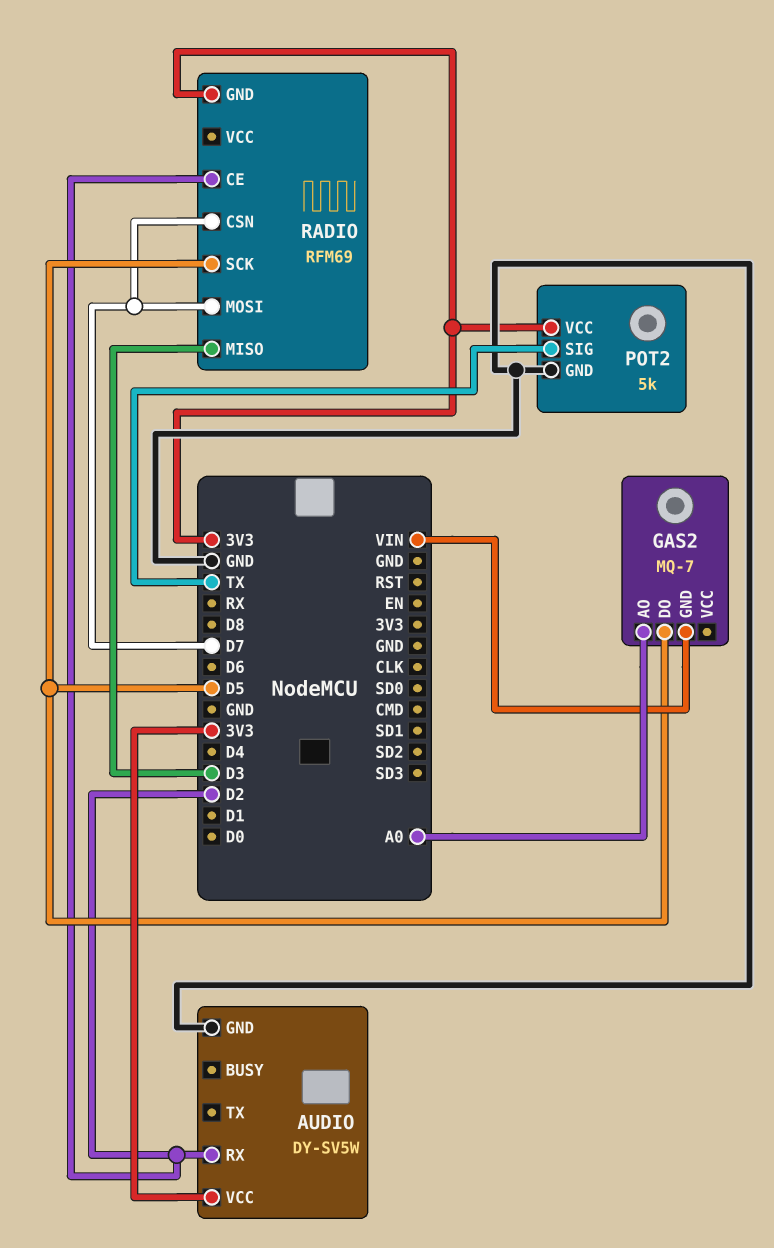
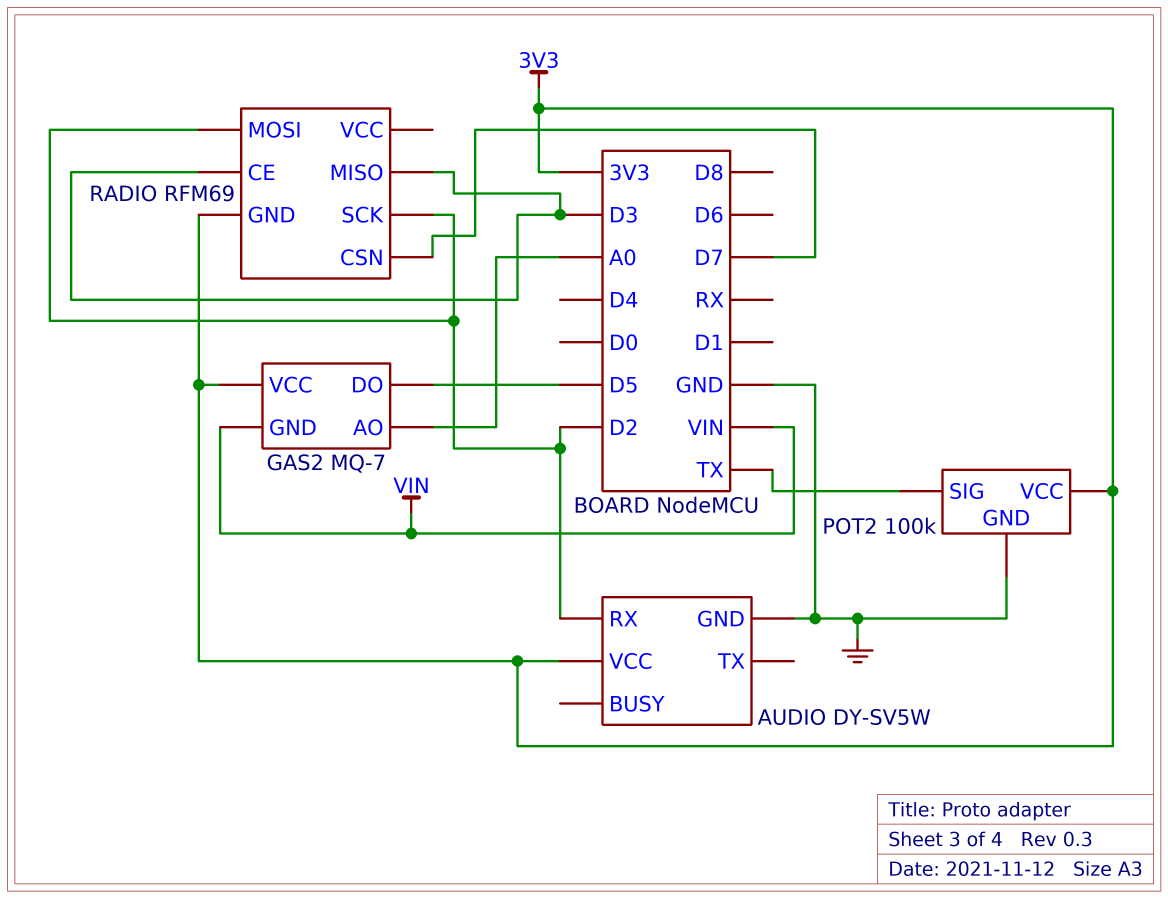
GAS2 pin VCC: none -> 3V3
POT2: 5k -> 100k
RADIO pin CE: D2 -> D3
RADIO pin MOSI: D7 -> D2
RADIO pin SCK: D5 -> D2

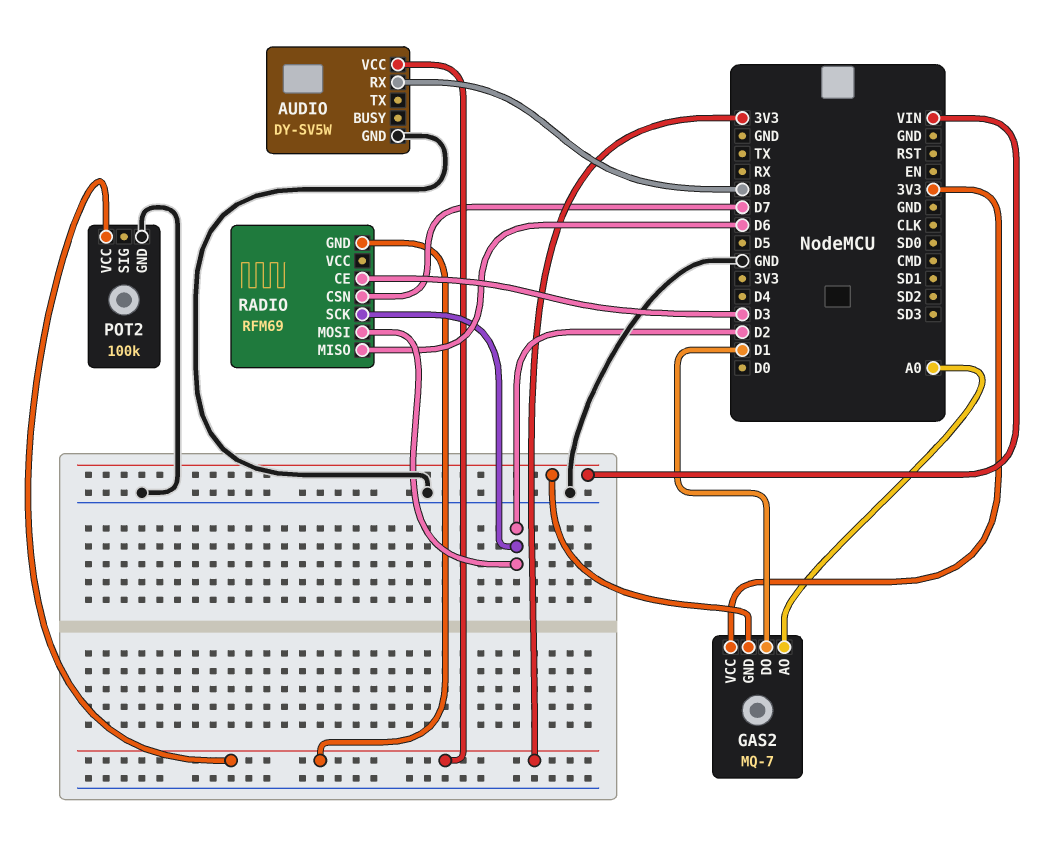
AUDIO pin RX: D2 -> D8
GAS2 pin DO: D5 -> D1
POT2 pin SIG: TX -> none
RADIO pin MISO: D3 -> D6

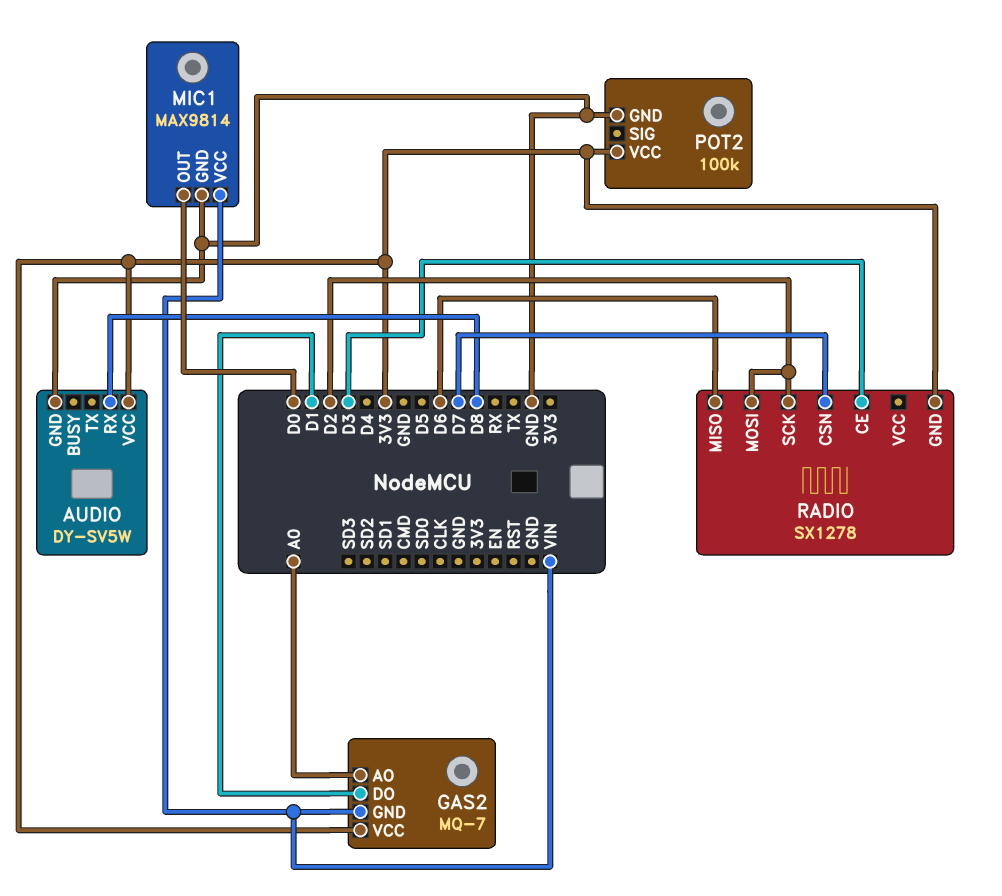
MIC1: none -> MAX9814
MIC1 pin GND: none -> GND
MIC1 pin OUT: none -> D0
MIC1 pin VCC: none -> VIN
RADIO: RFM69 -> SX1278

